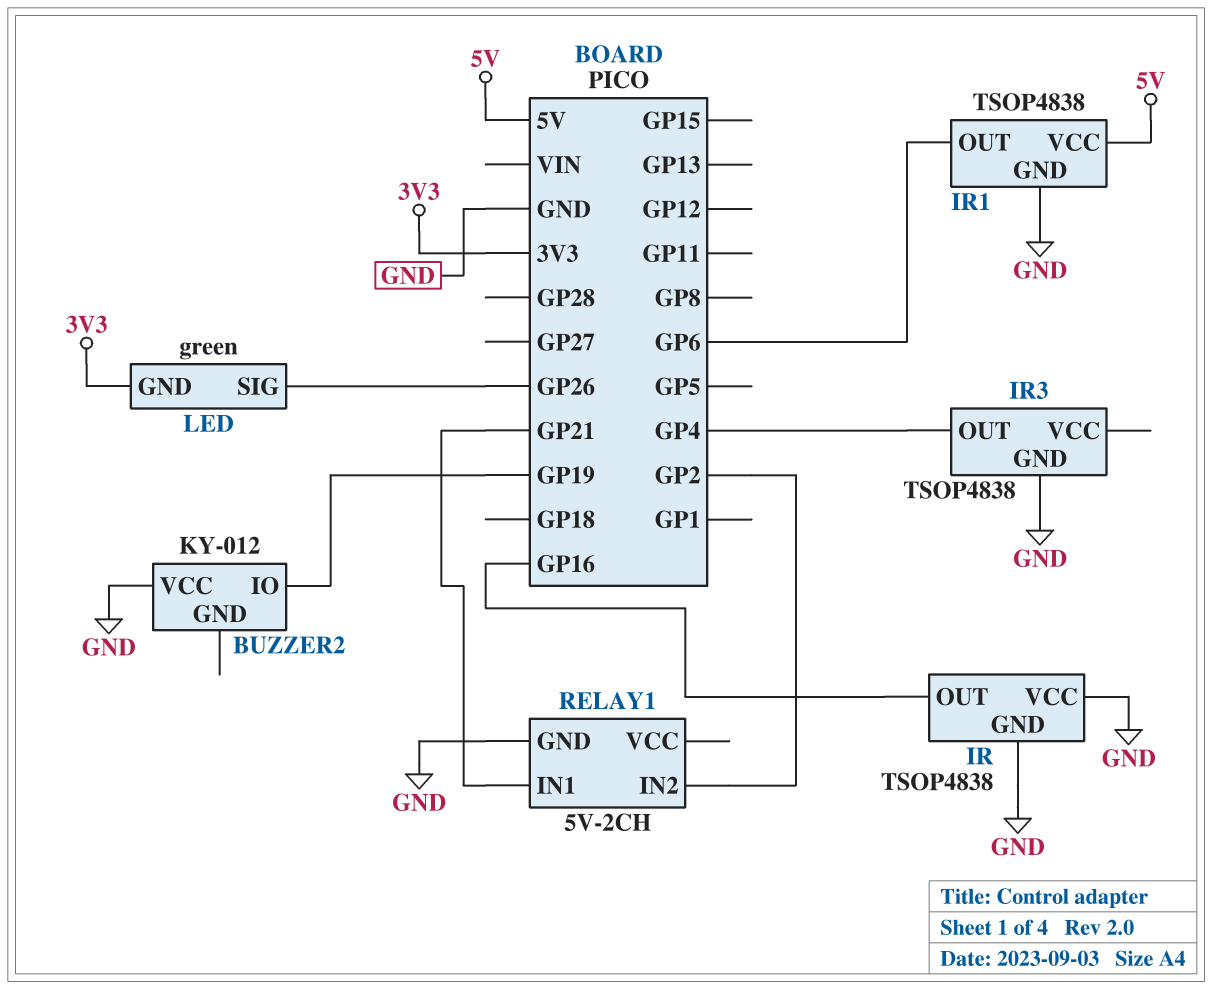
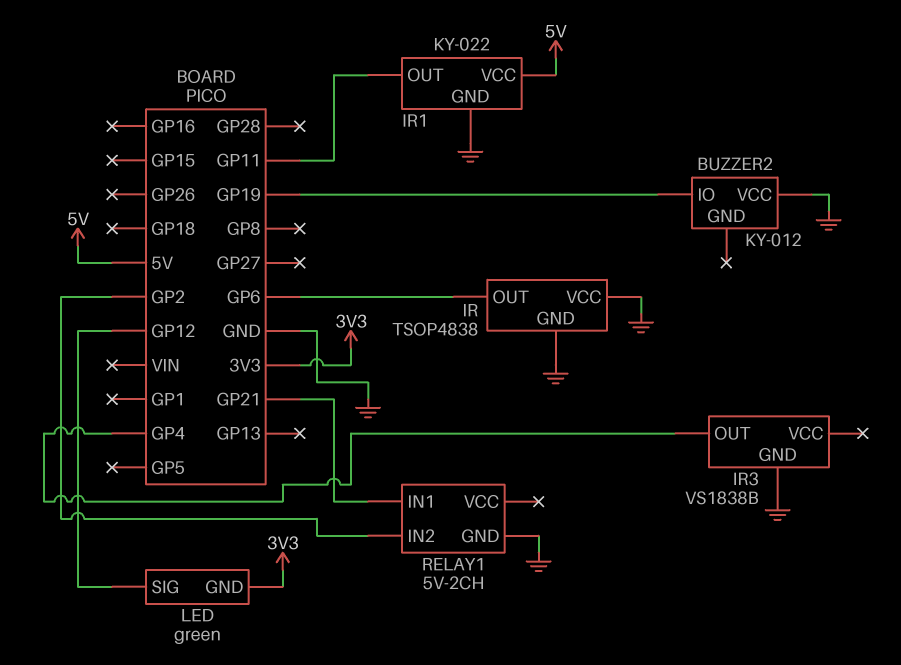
IR pin OUT: GP16 -> GP6
IR1: TSOP4838 -> KY-022
IR1 pin OUT: GP6 -> GP11
IR3: TSOP4838 -> VS1838B
LED pin SIG: GP26 -> GP12

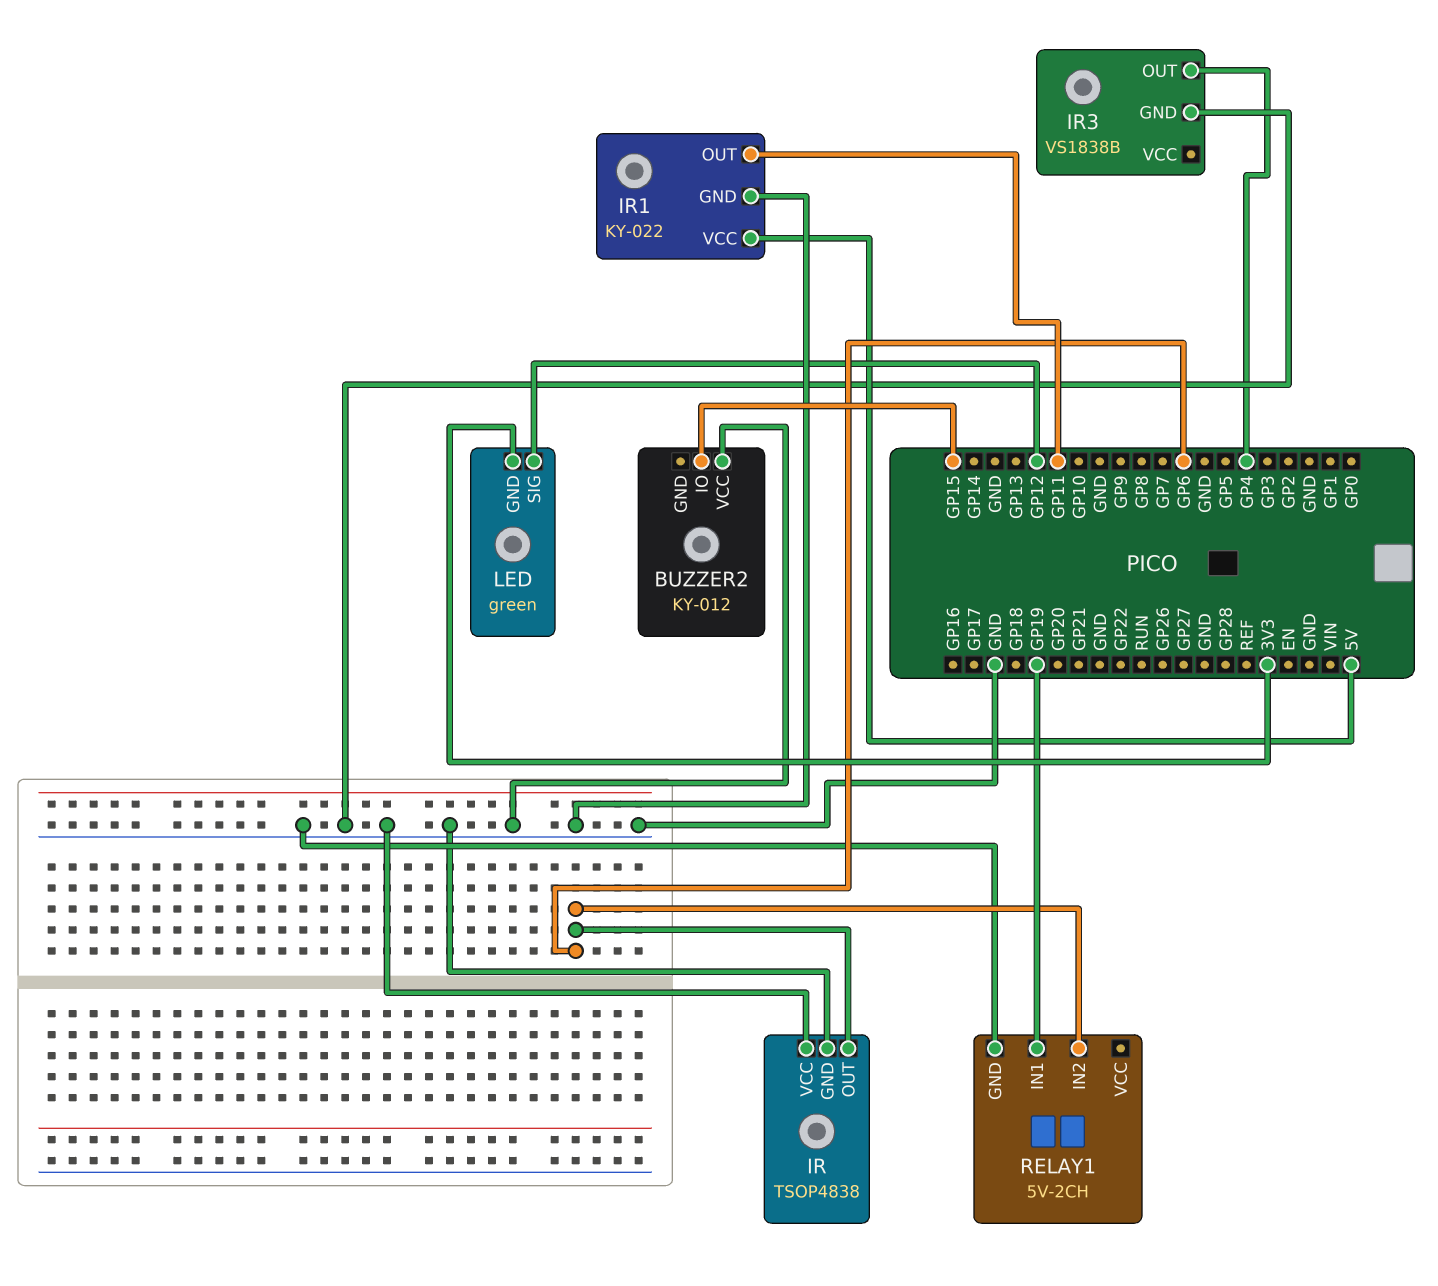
BUZZER2 pin IO: GP19 -> GP15
RELAY1 pin IN1: GP21 -> GP19
RELAY1 pin IN2: GP2 -> GP6

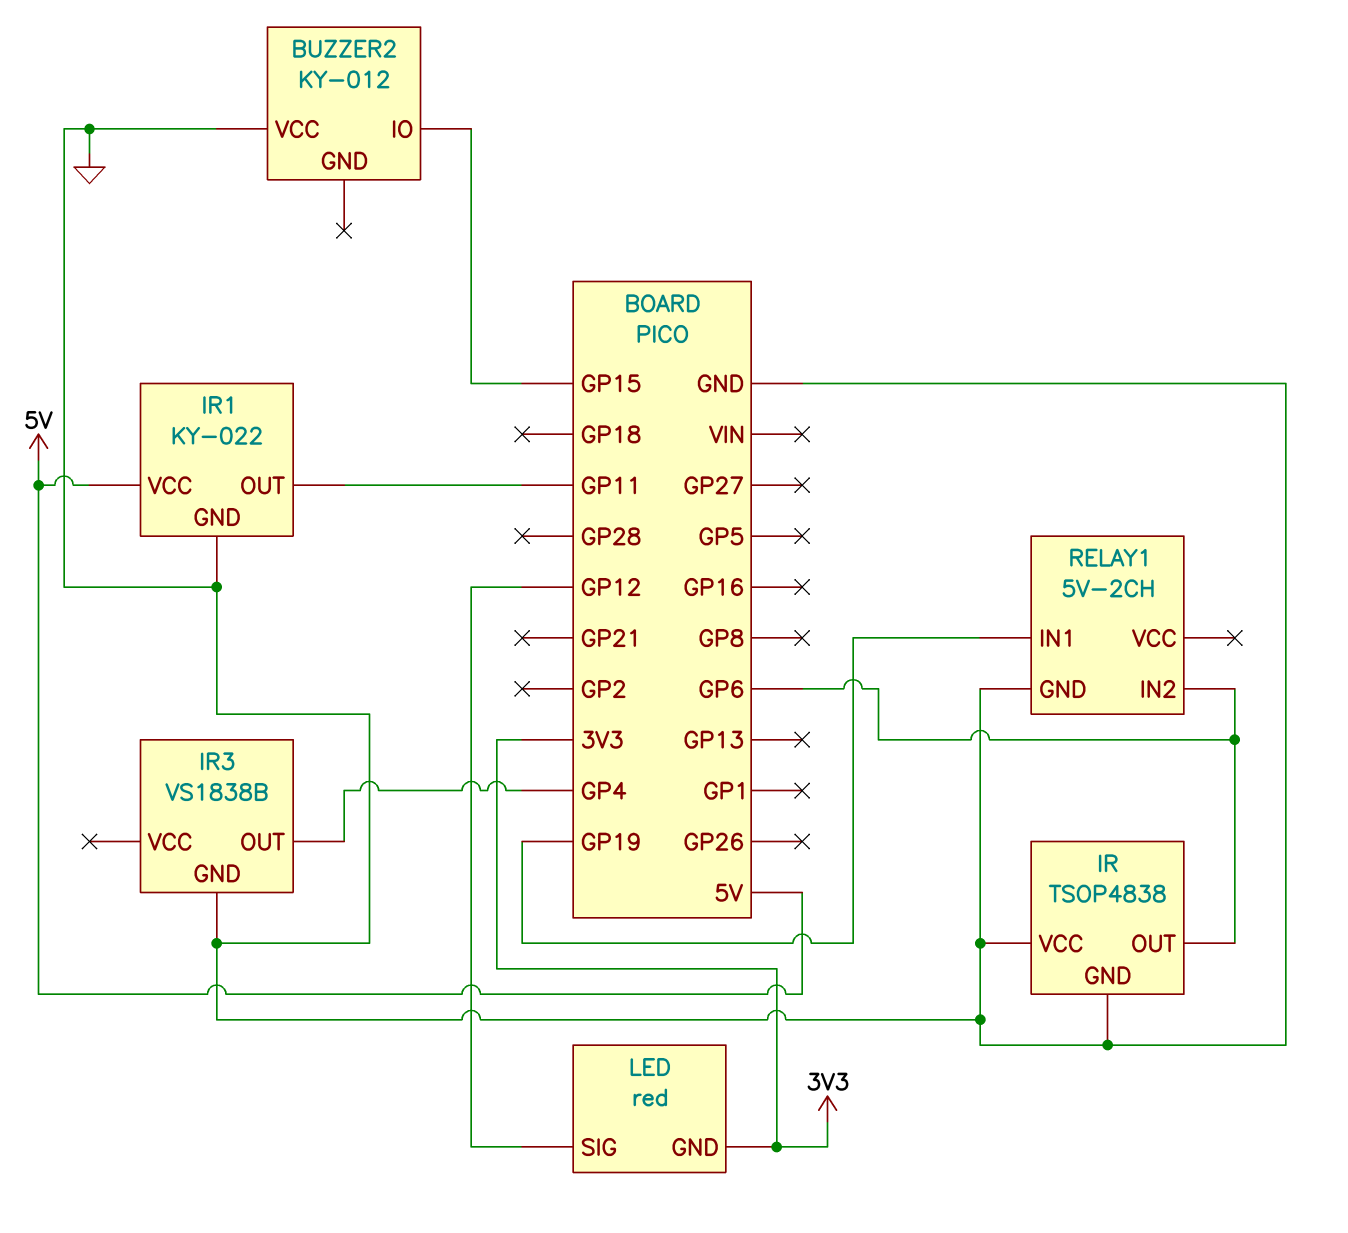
LED: green -> red

